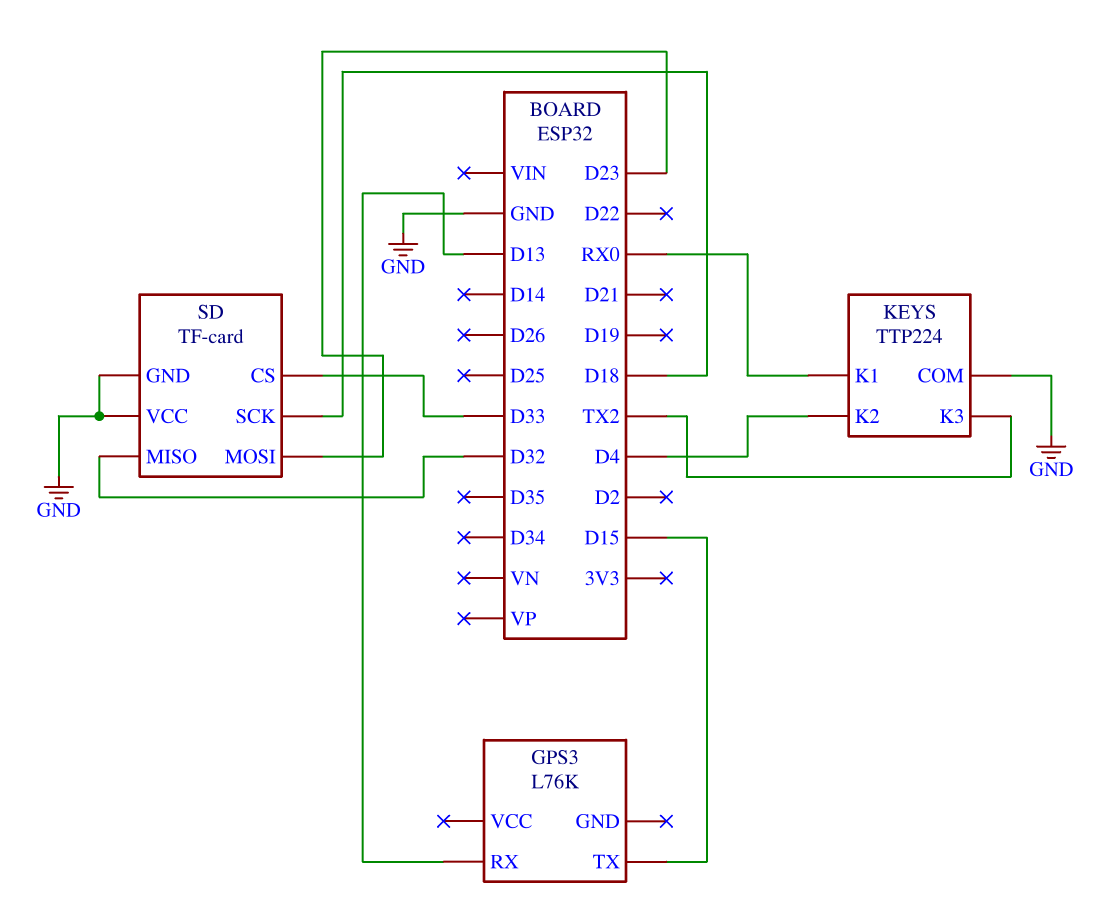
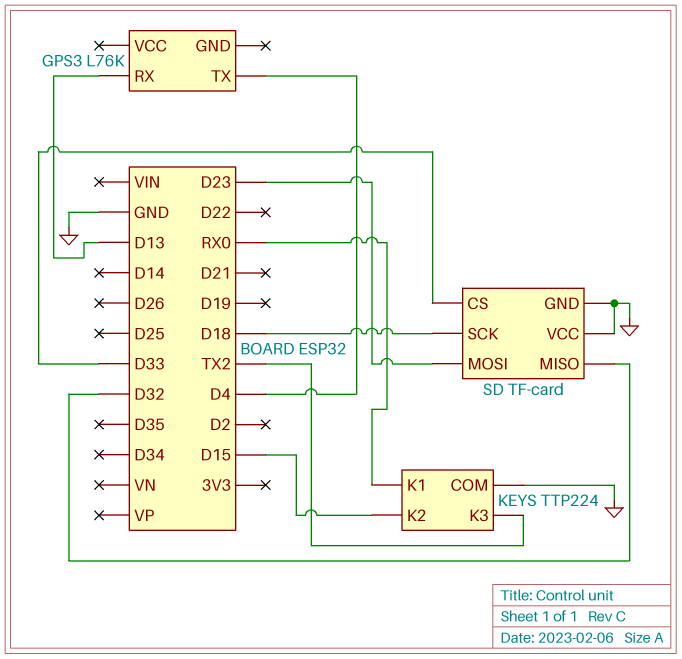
GPS3 pin TX: D15 -> D4
KEYS pin K2: D4 -> D15

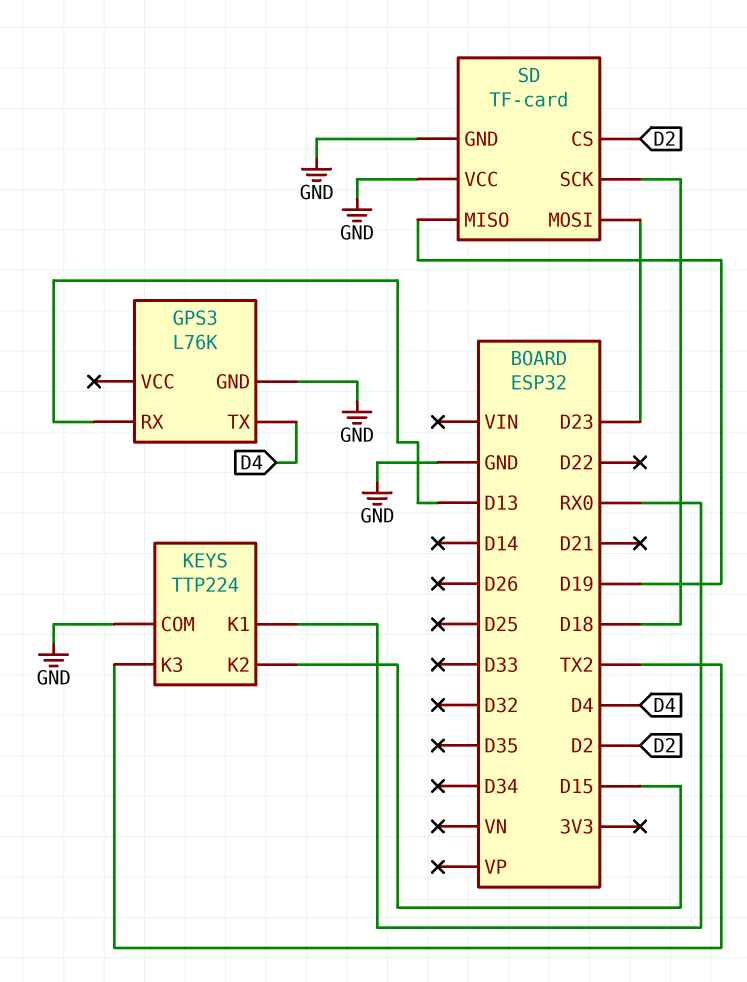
GPS3 pin GND: none -> GND
SD pin CS: D33 -> D2
SD pin MISO: D32 -> D19

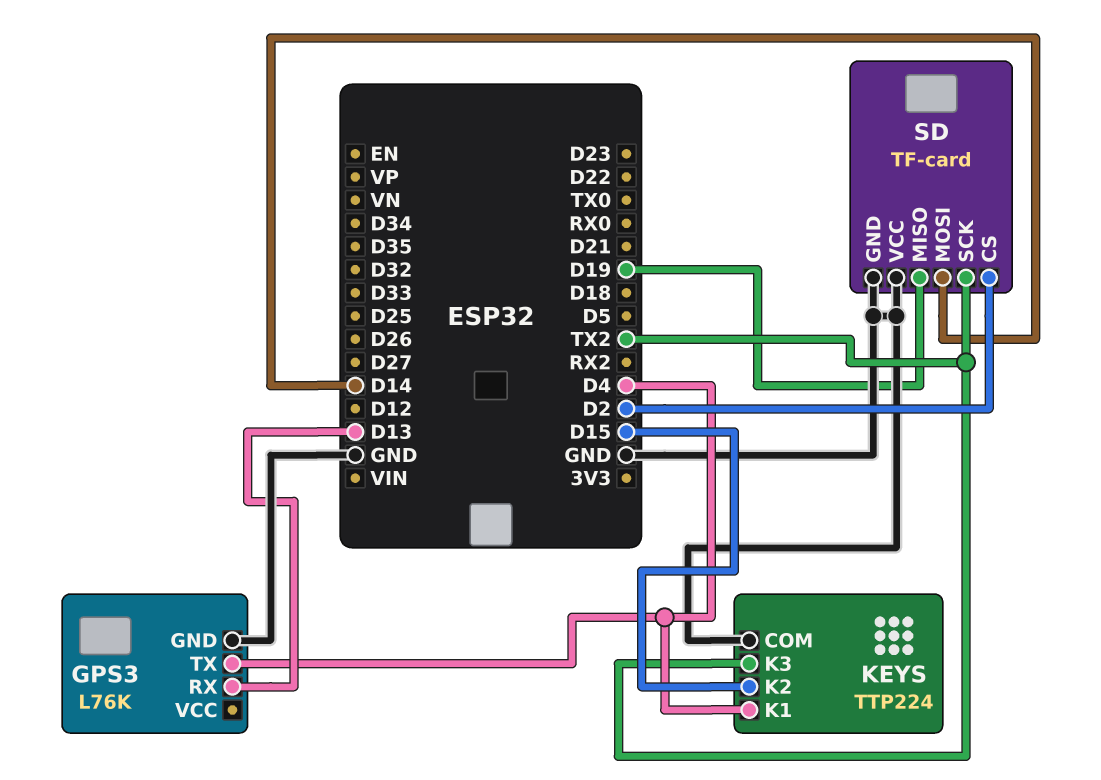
KEYS pin K1: RX0 -> D4
SD pin MOSI: D23 -> D14
SD pin SCK: D18 -> TX2

